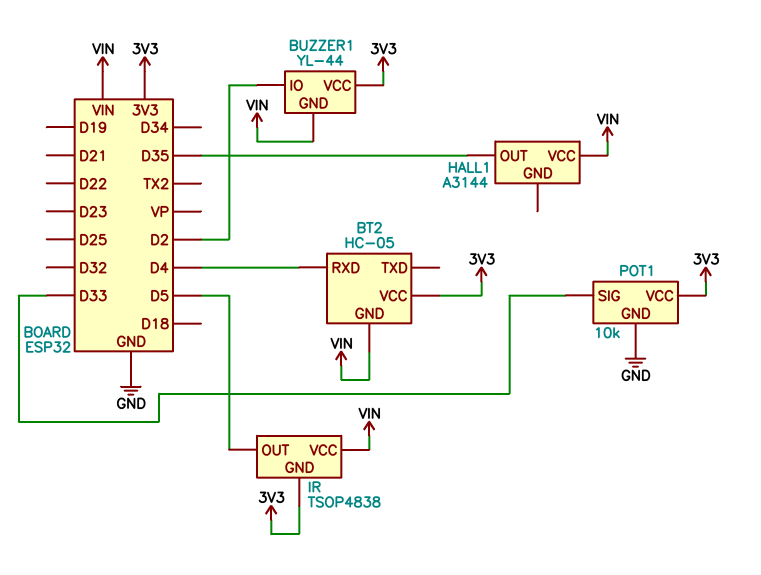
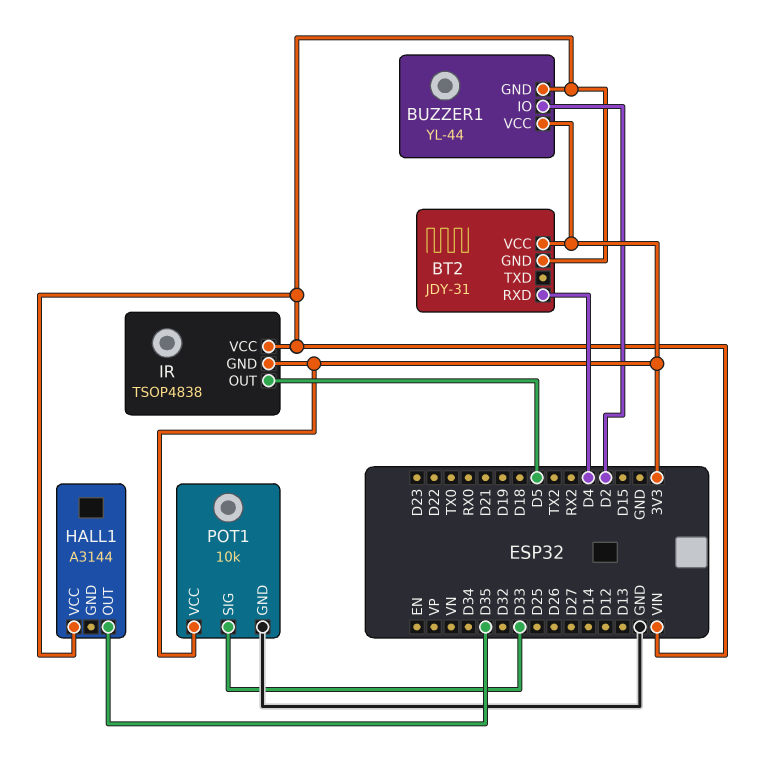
BT2: HC-05 -> JDY-31

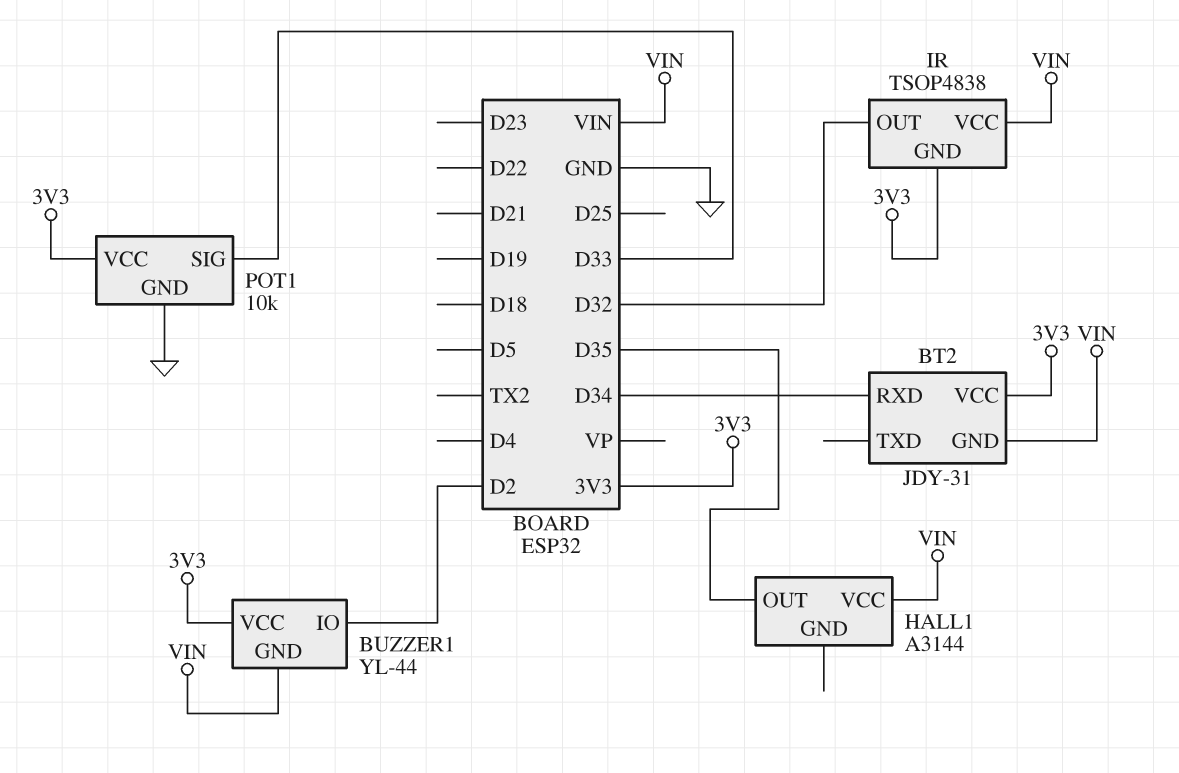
BT2 pin RXD: D4 -> D34
IR pin OUT: D5 -> D32

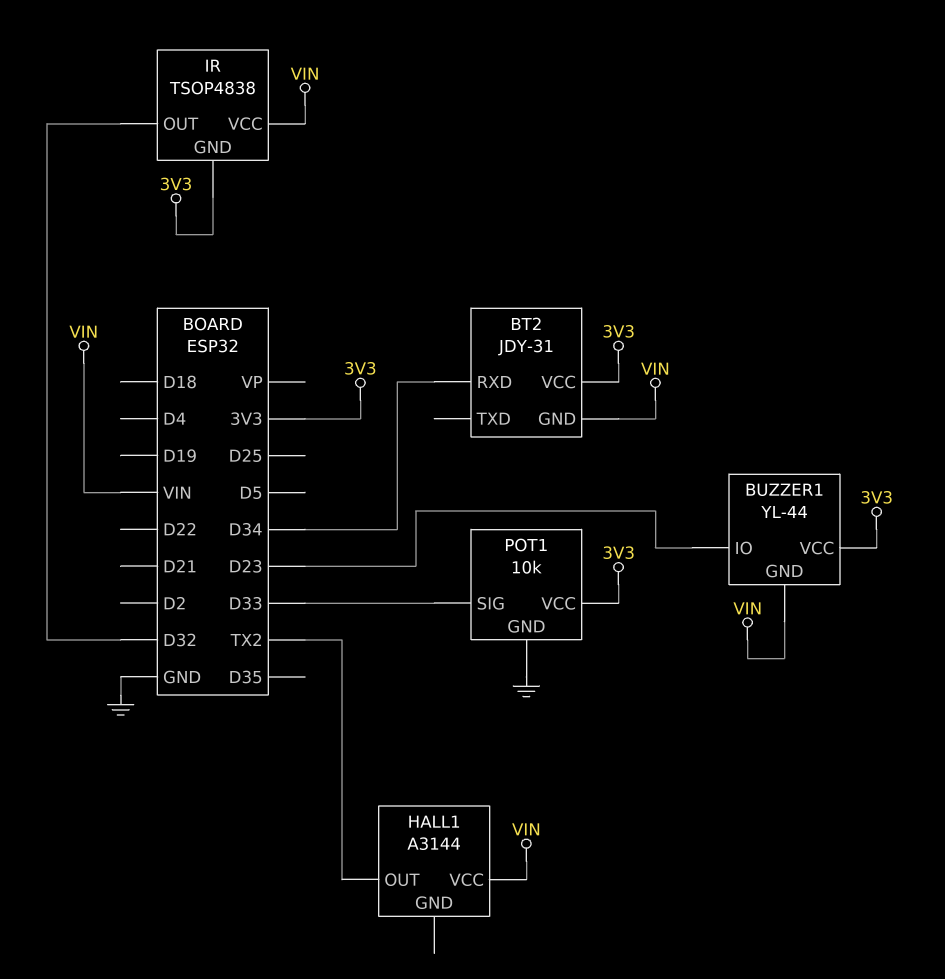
BUZZER1 pin IO: D2 -> D23
HALL1 pin OUT: D35 -> TX2

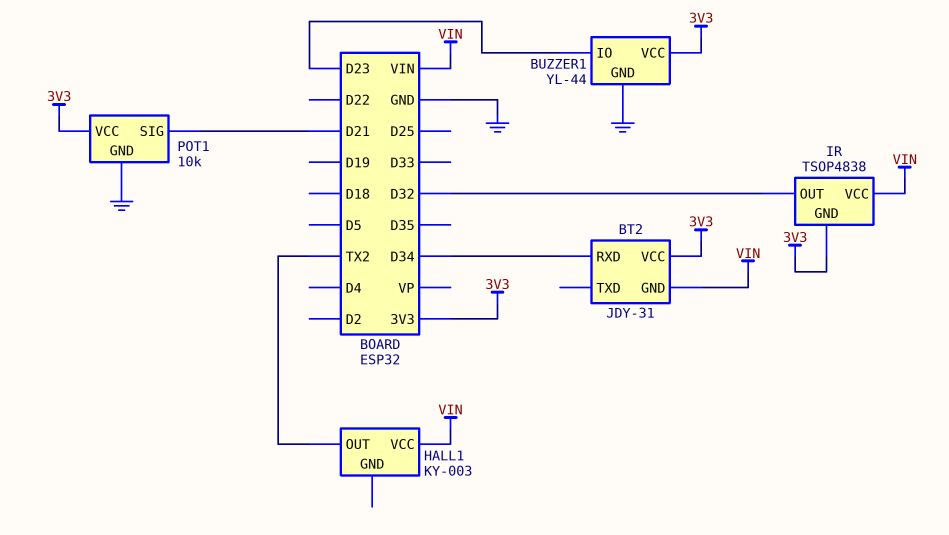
BUZZER1 pin GND: VIN -> GND
HALL1: A3144 -> KY-003
POT1 pin SIG: D33 -> D21

